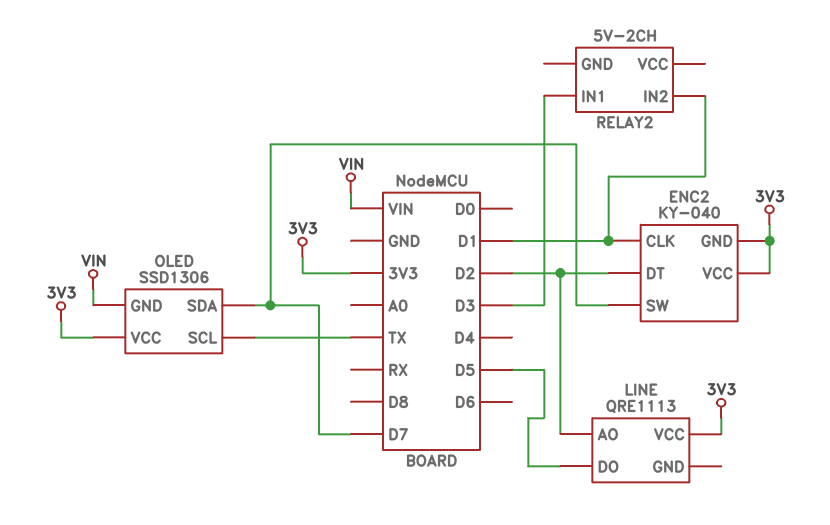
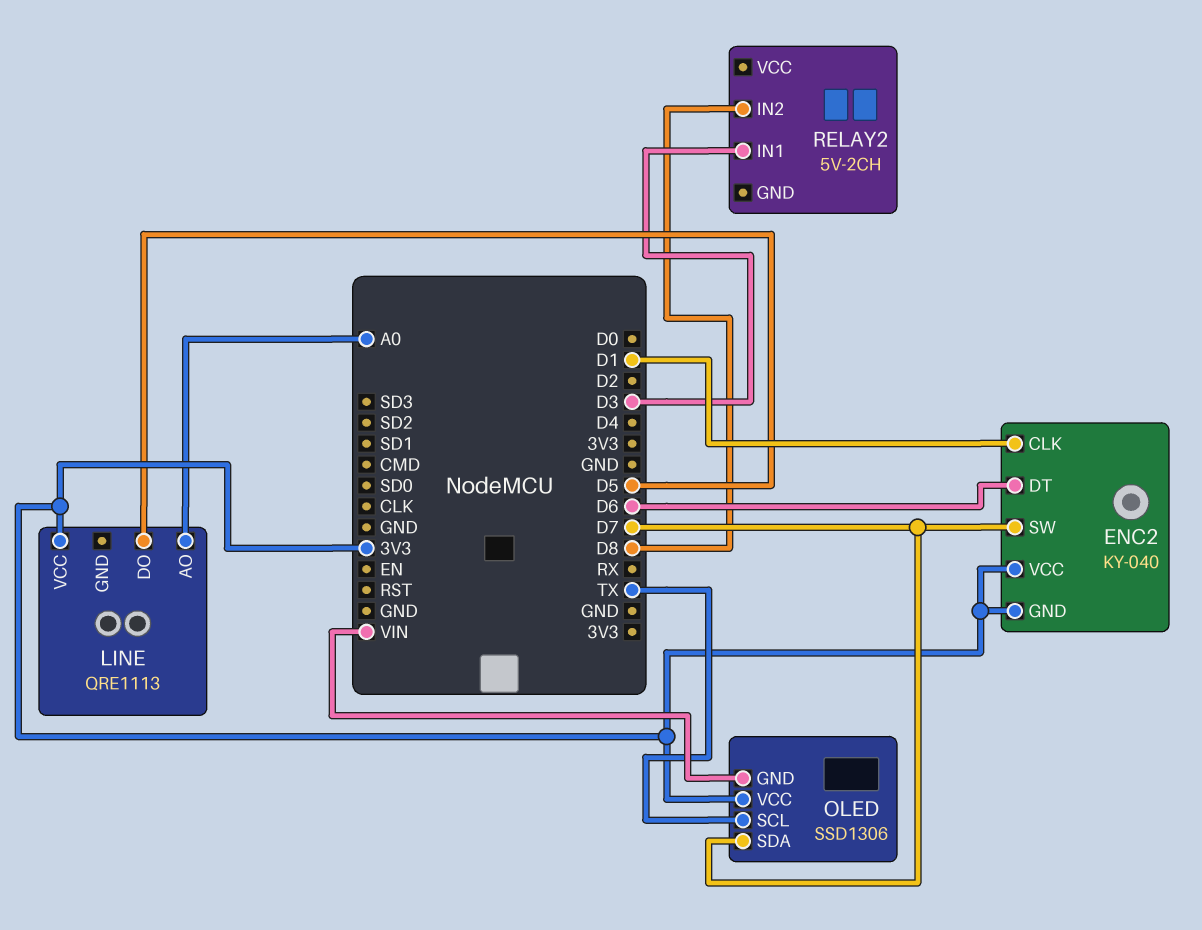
ENC2 pin DT: D2 -> D6
LINE pin AO: D2 -> A0
RELAY2 pin IN2: D1 -> D8

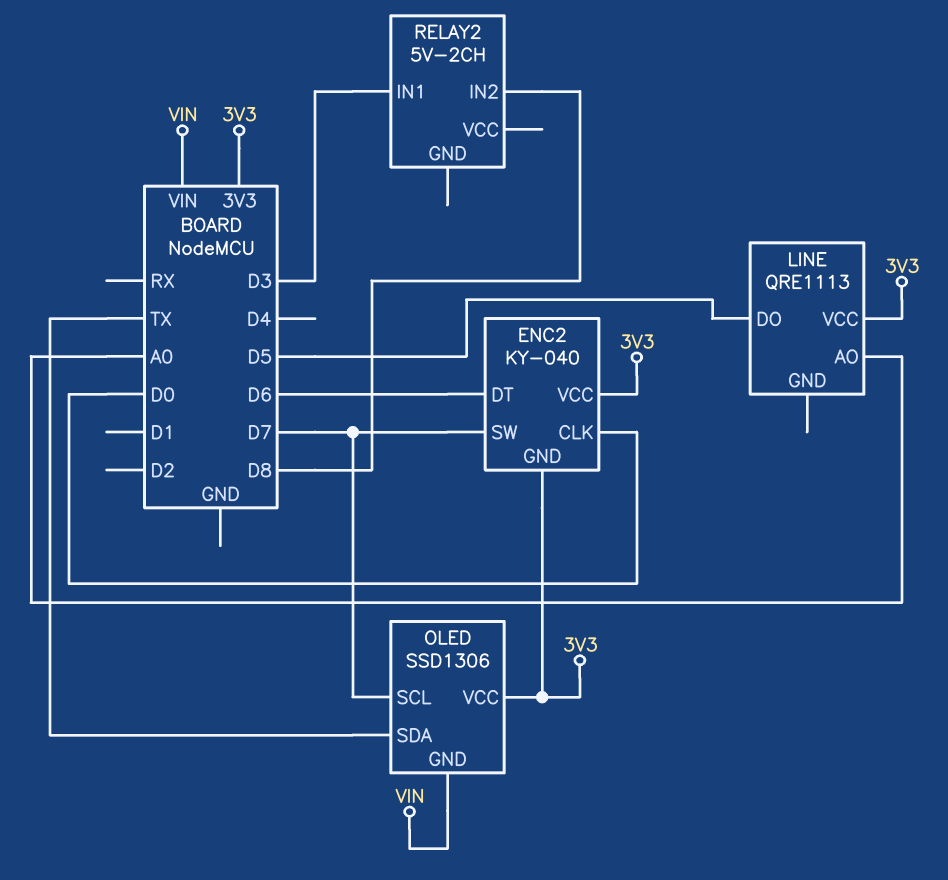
ENC2 pin CLK: D1 -> D0
OLED pin SCL: TX -> D7
OLED pin SDA: D7 -> TX

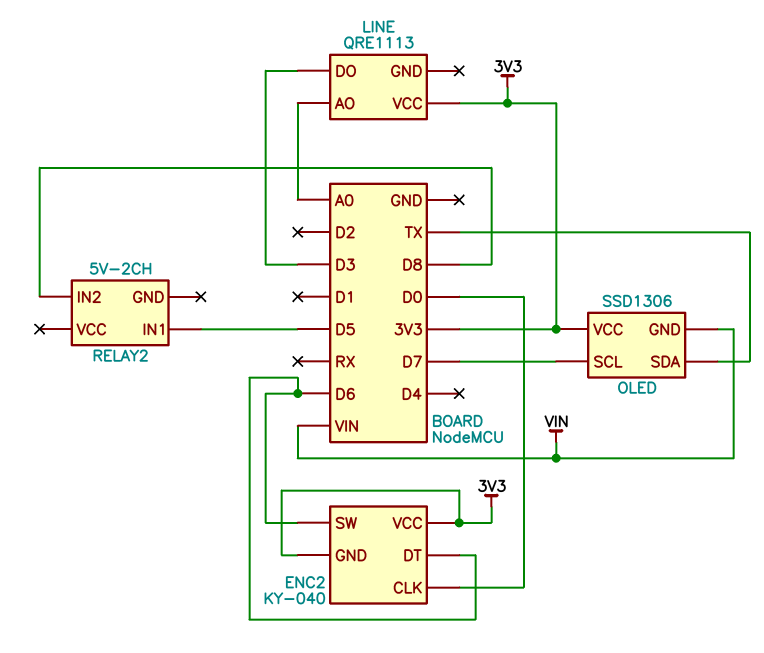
ENC2 pin SW: D7 -> D6
LINE pin DO: D5 -> D3
RELAY2 pin IN1: D3 -> D5

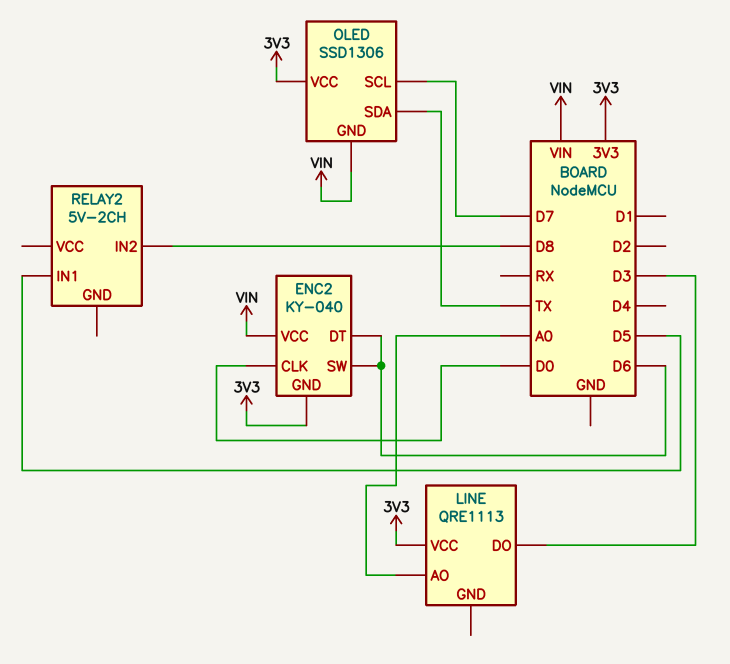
ENC2 pin VCC: 3V3 -> VIN

